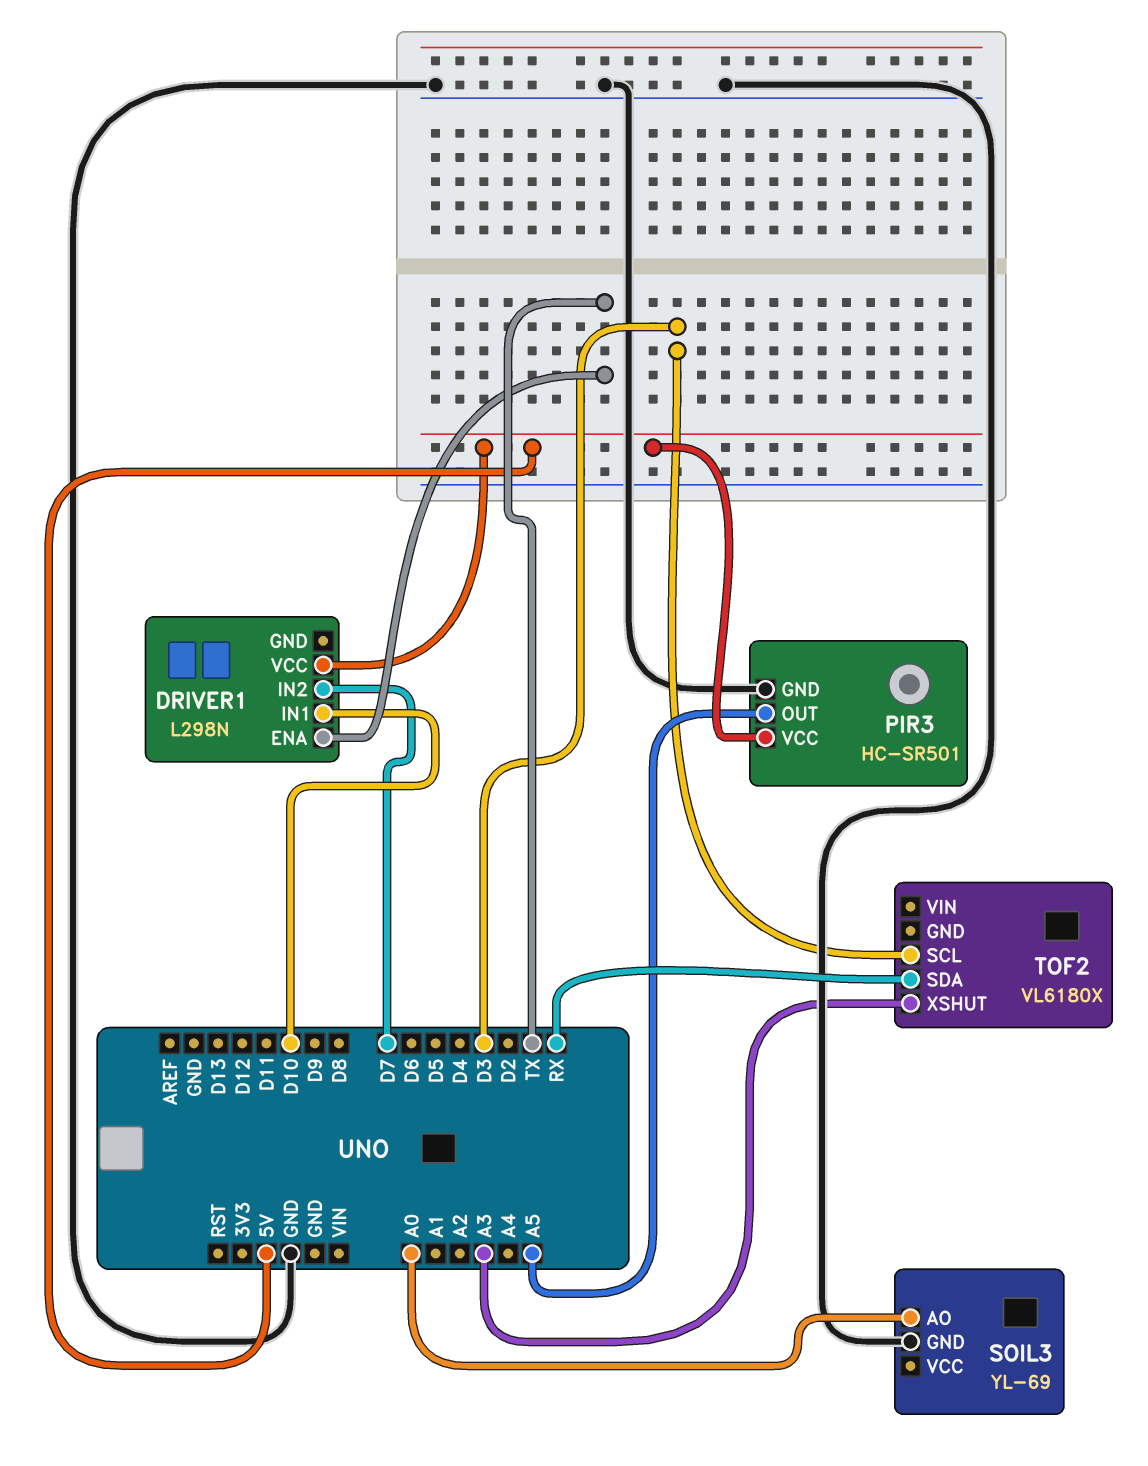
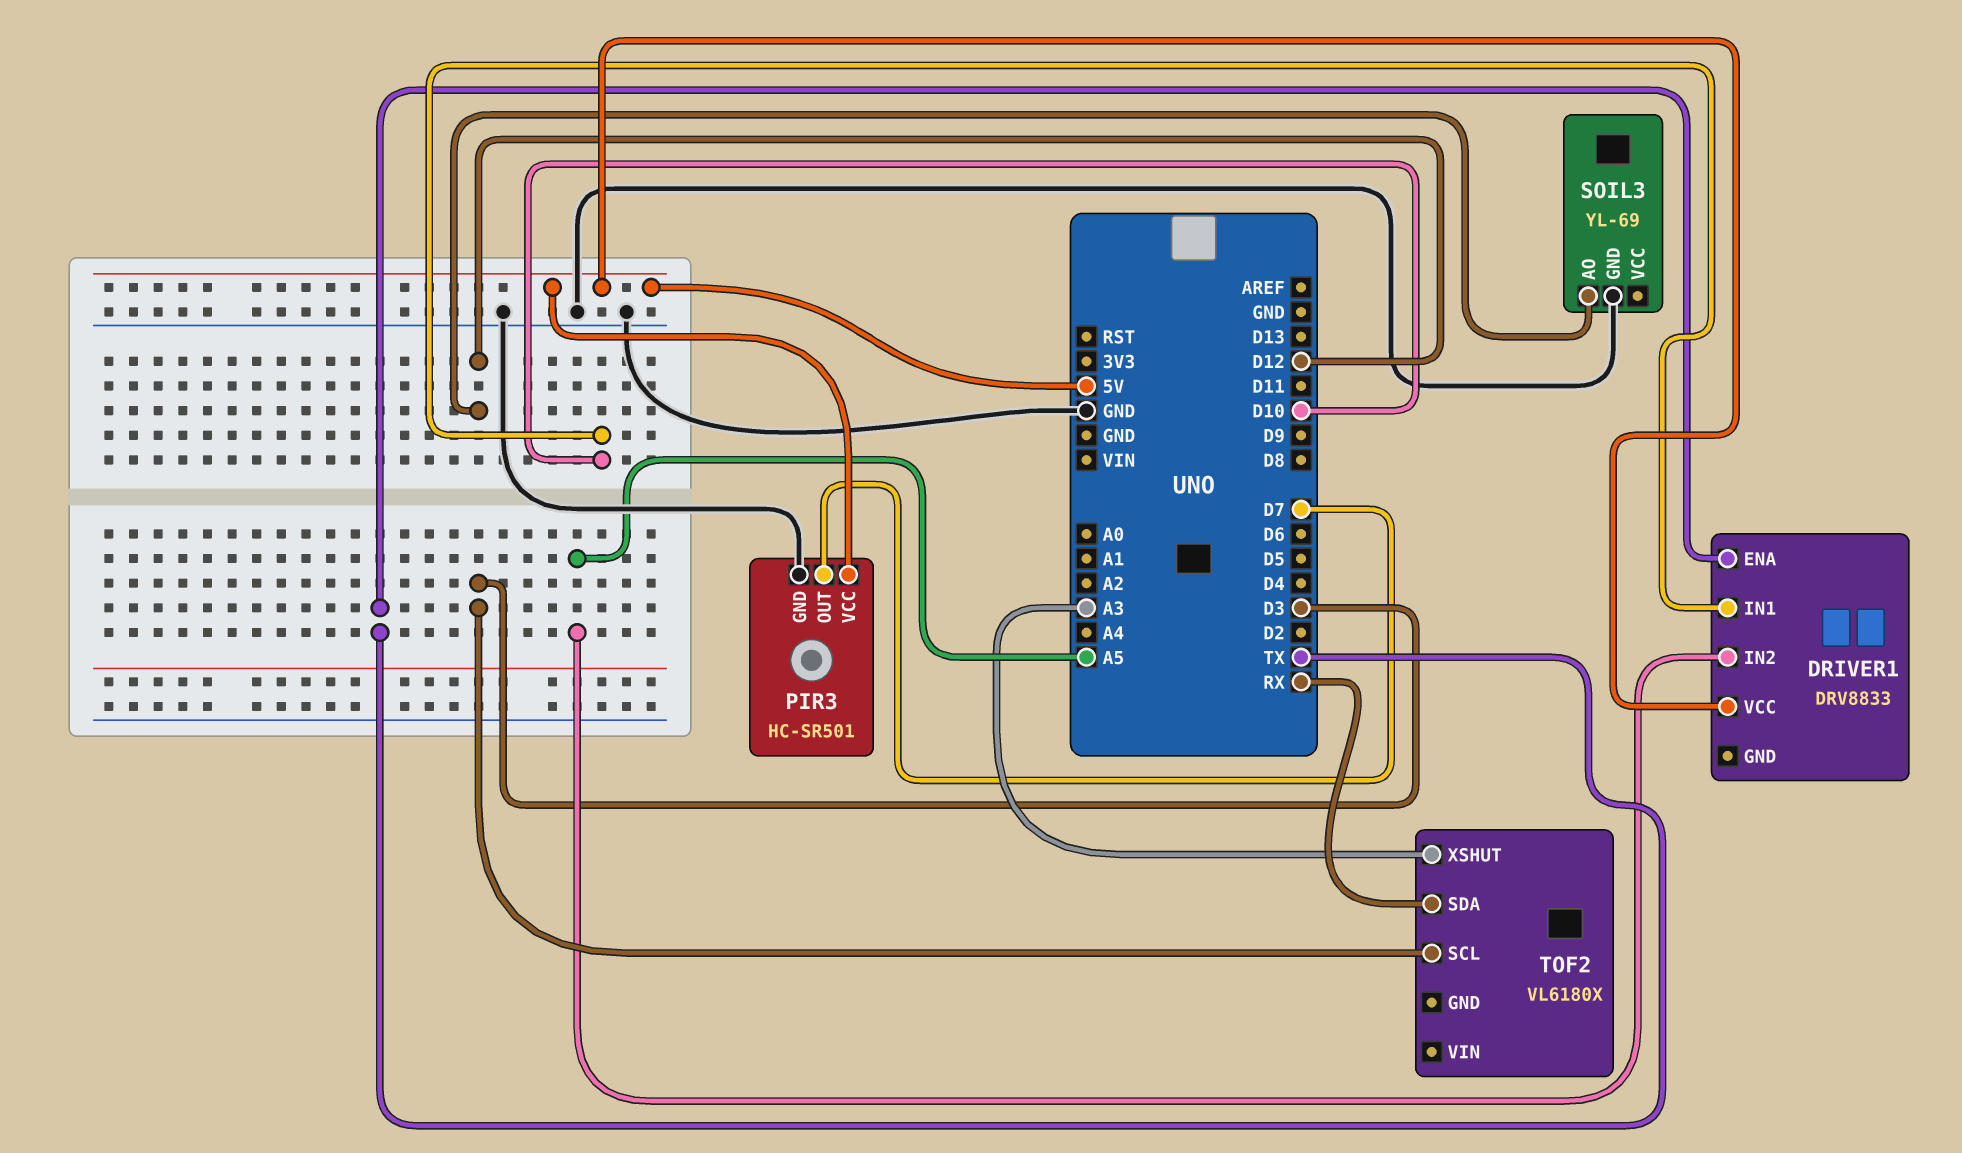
DRIVER1: L298N -> DRV8833
DRIVER1 pin IN2: D7 -> A5
PIR3 pin OUT: A5 -> D7
SOIL3 pin AO: A0 -> D12

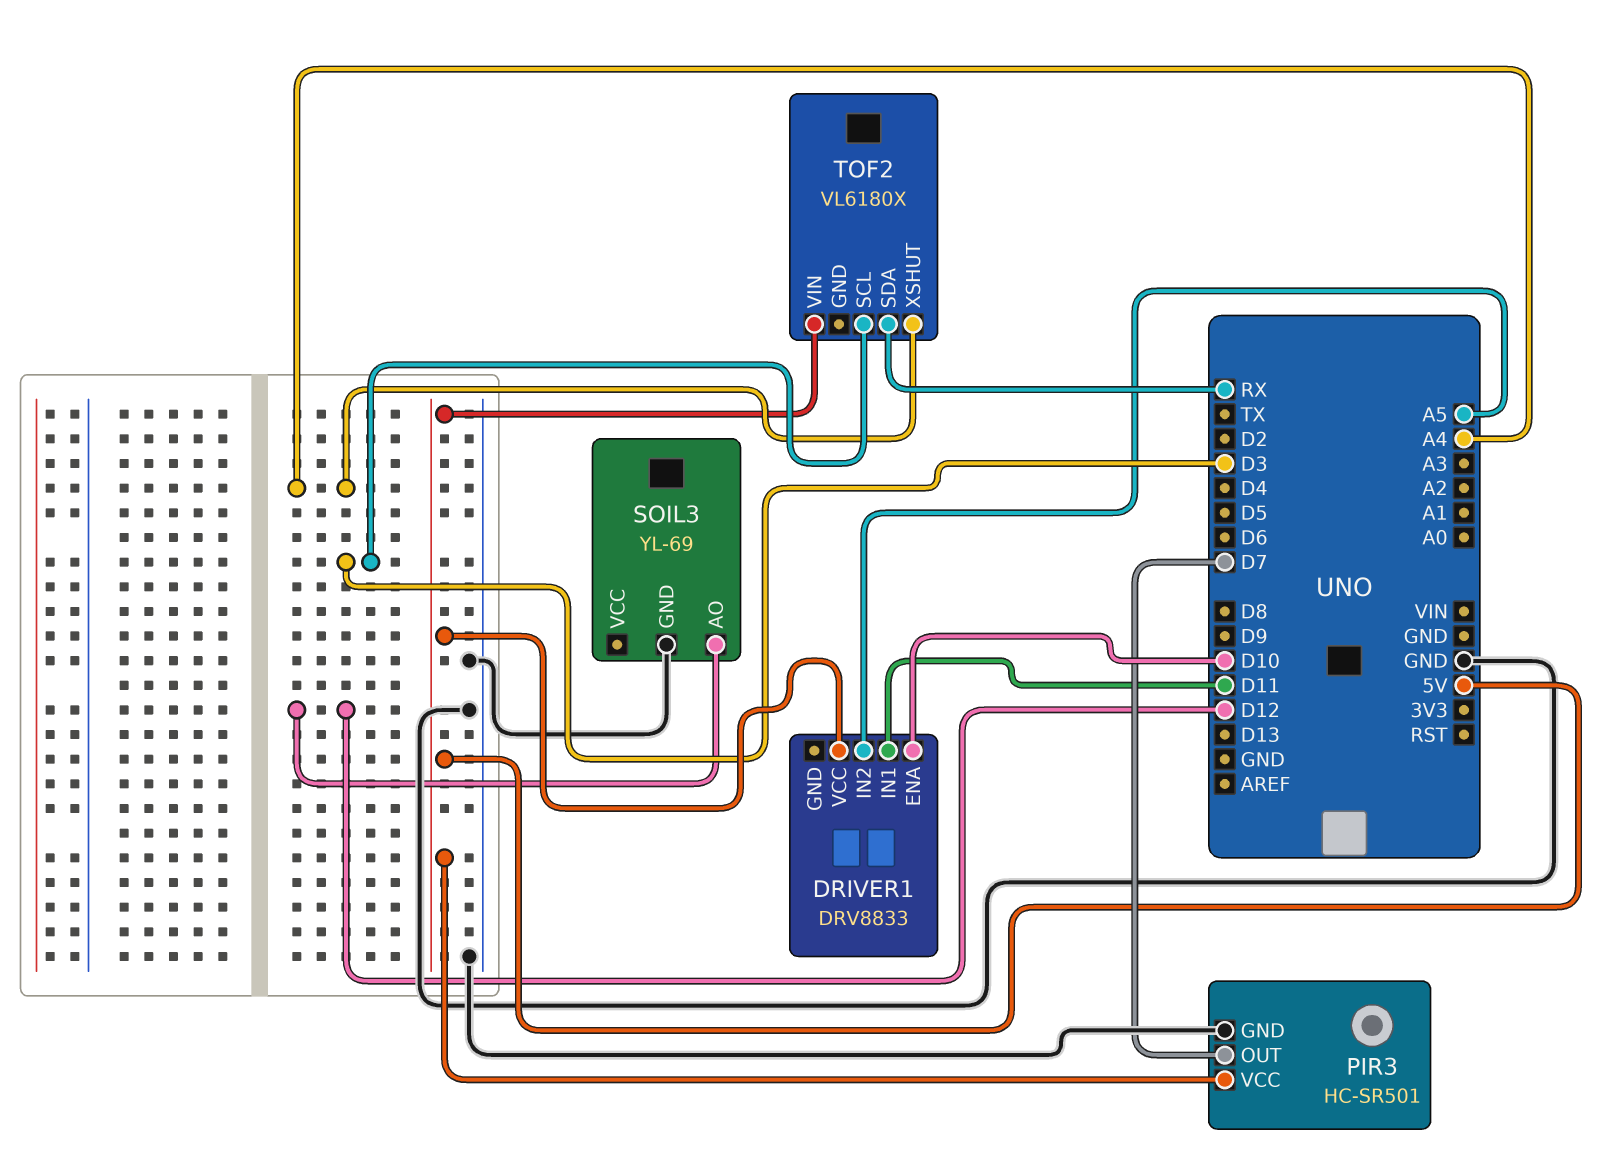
DRIVER1 pin ENA: TX -> D10
DRIVER1 pin IN1: D10 -> D11
TOF2 pin VIN: none -> 5V
TOF2 pin XSHUT: A3 -> A4

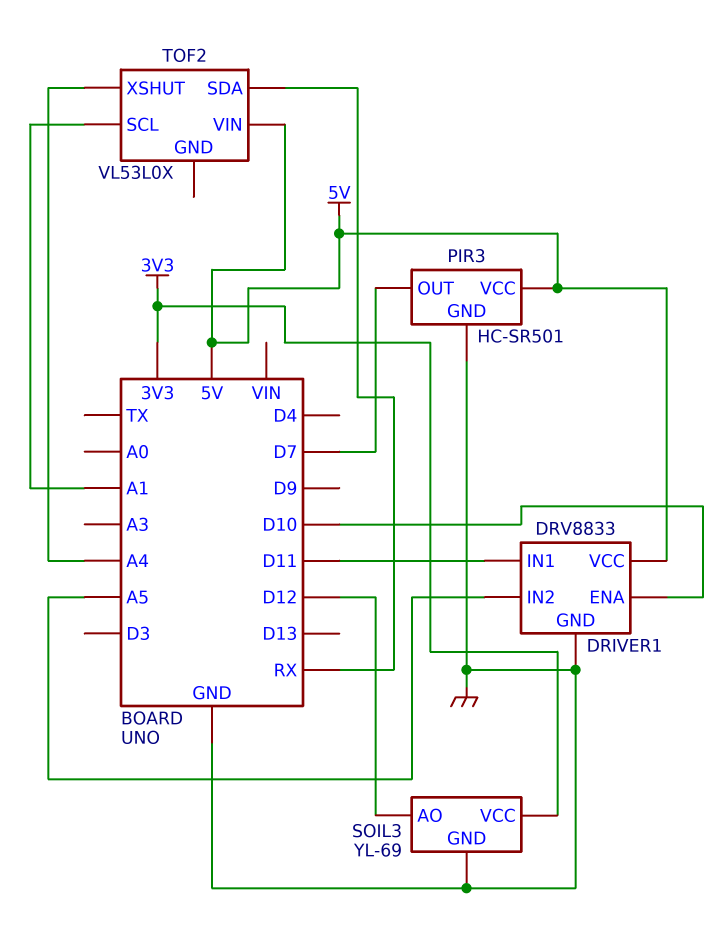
DRIVER1 pin GND: none -> GND
SOIL3 pin VCC: none -> 3V3
TOF2: VL6180X -> VL53L0X
TOF2 pin SCL: D3 -> A1

